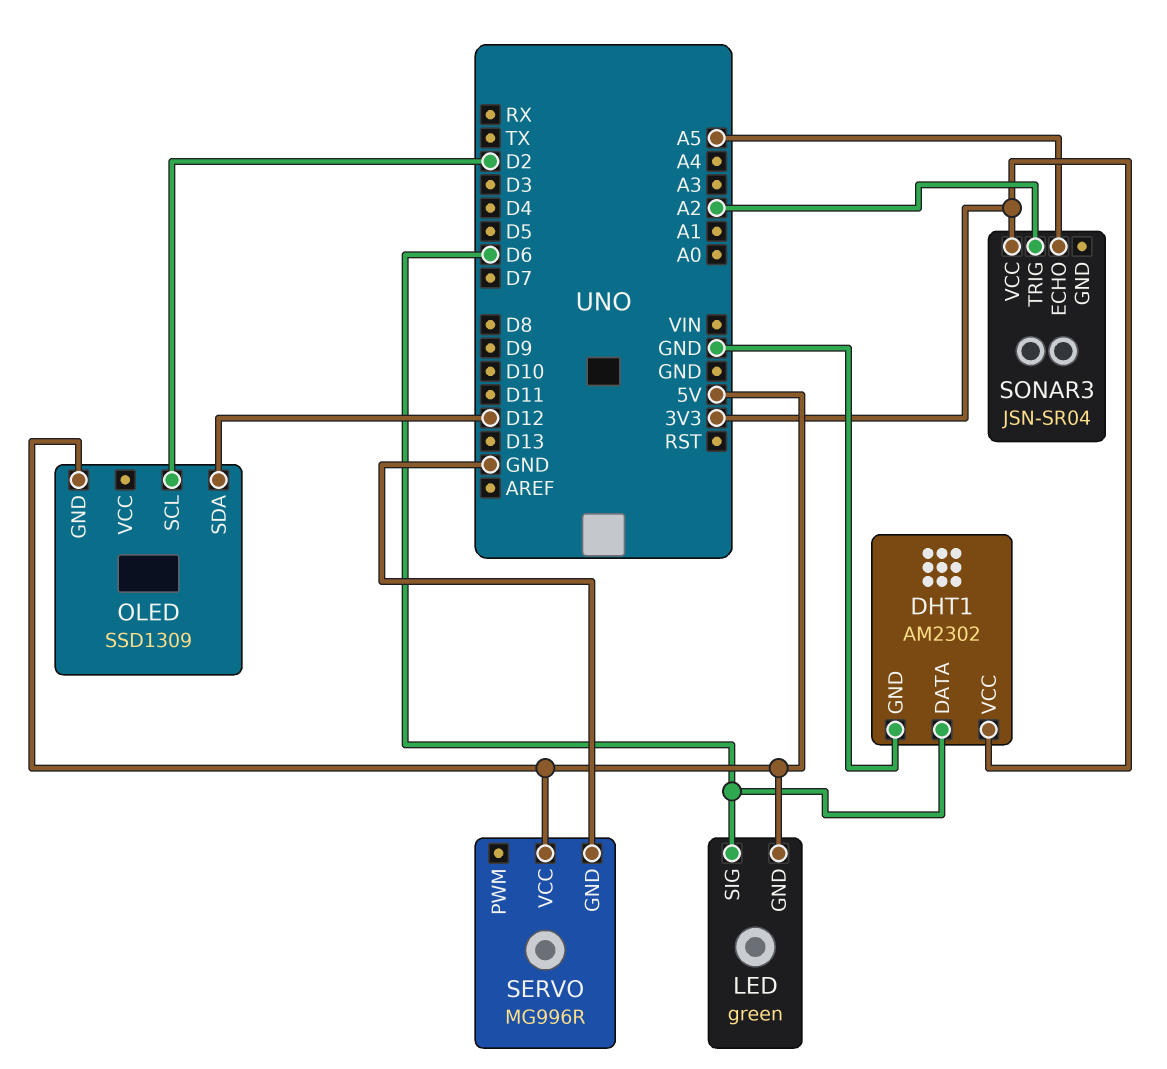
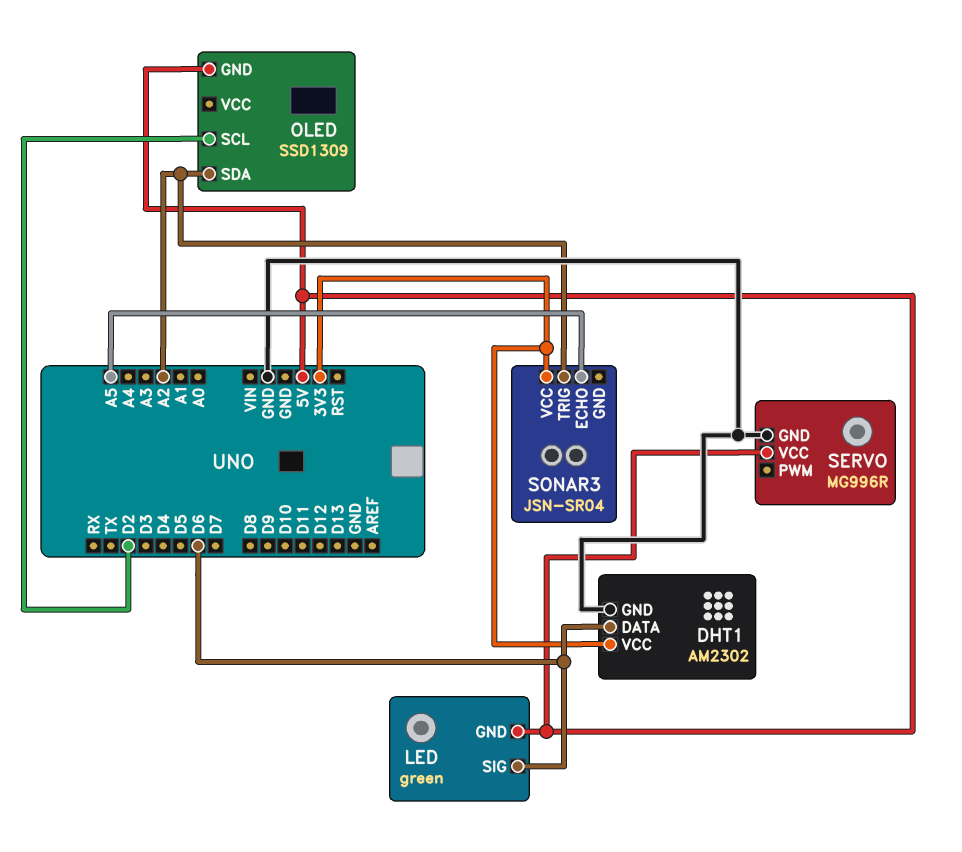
OLED pin SDA: D12 -> A2

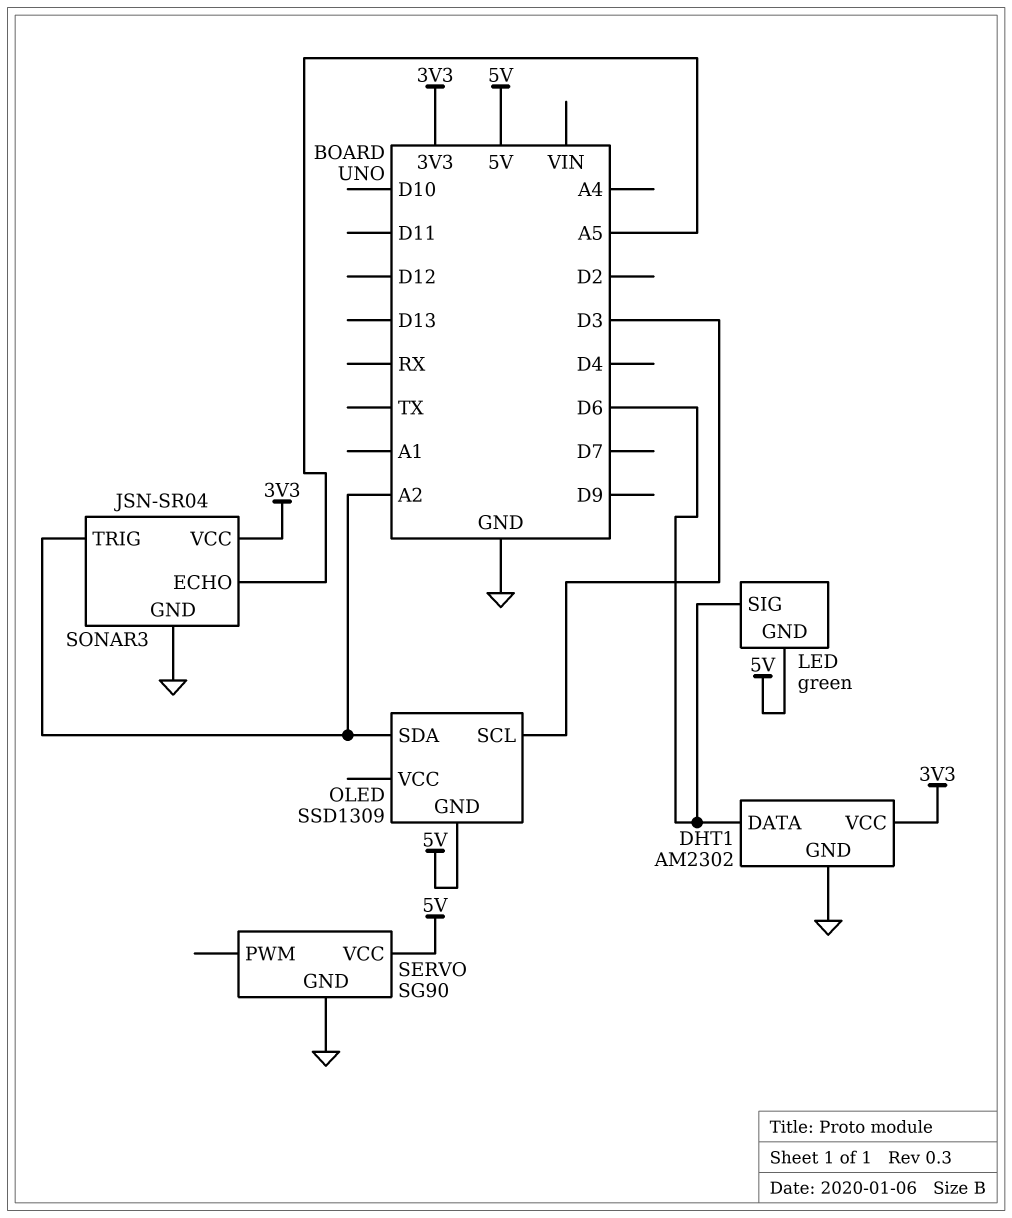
OLED pin SCL: D2 -> D3
SERVO: MG996R -> SG90
SONAR3 pin GND: none -> GND

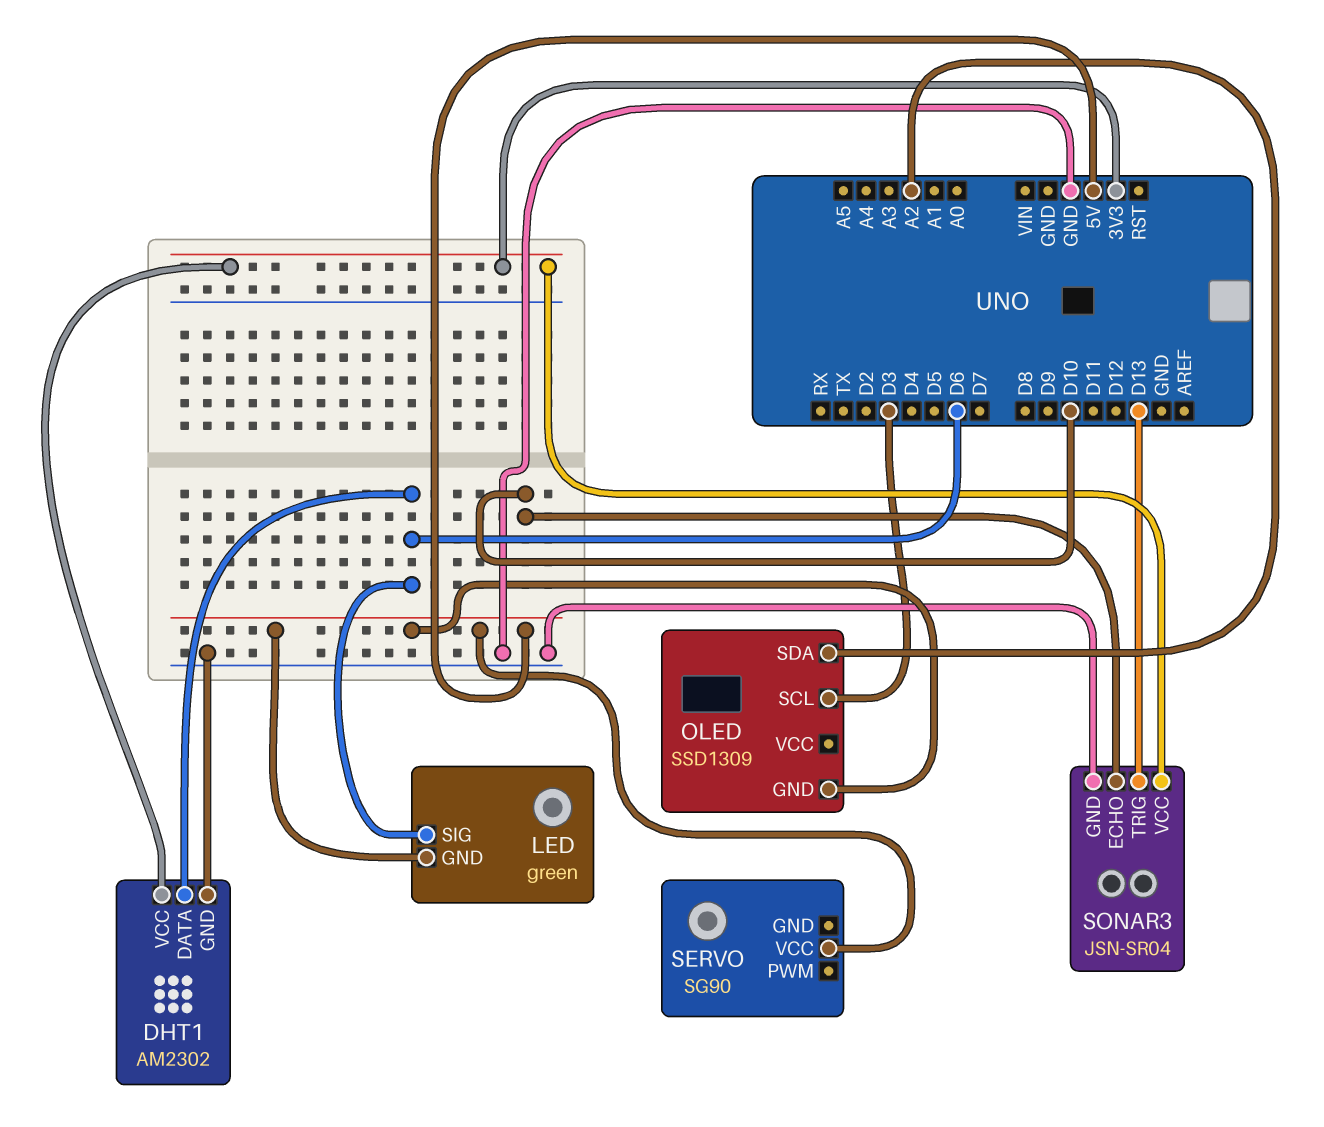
SERVO pin GND: GND -> none
SONAR3 pin ECHO: A5 -> D10
SONAR3 pin TRIG: A2 -> D13

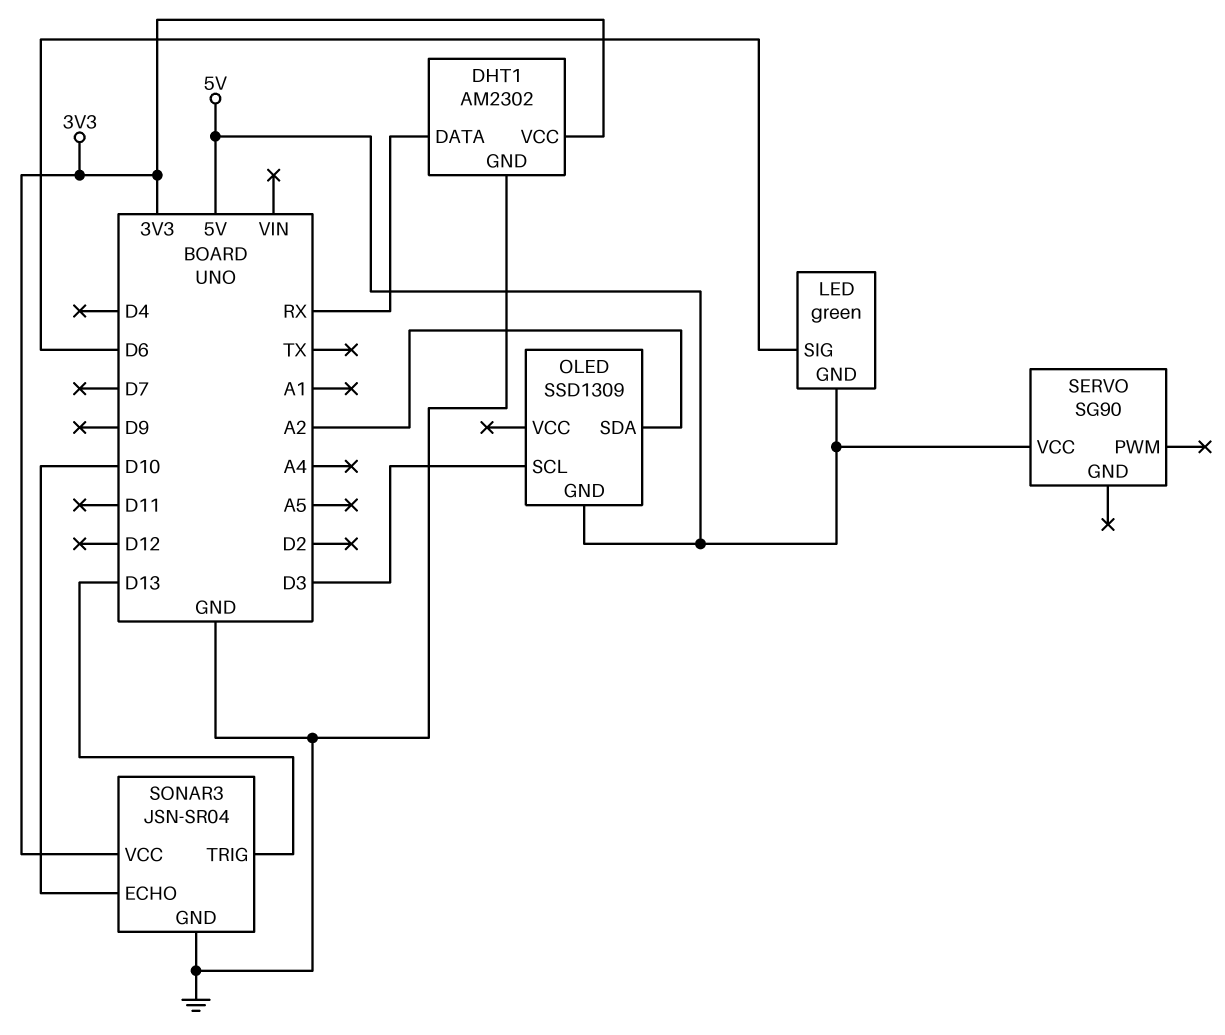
DHT1 pin DATA: D6 -> RX

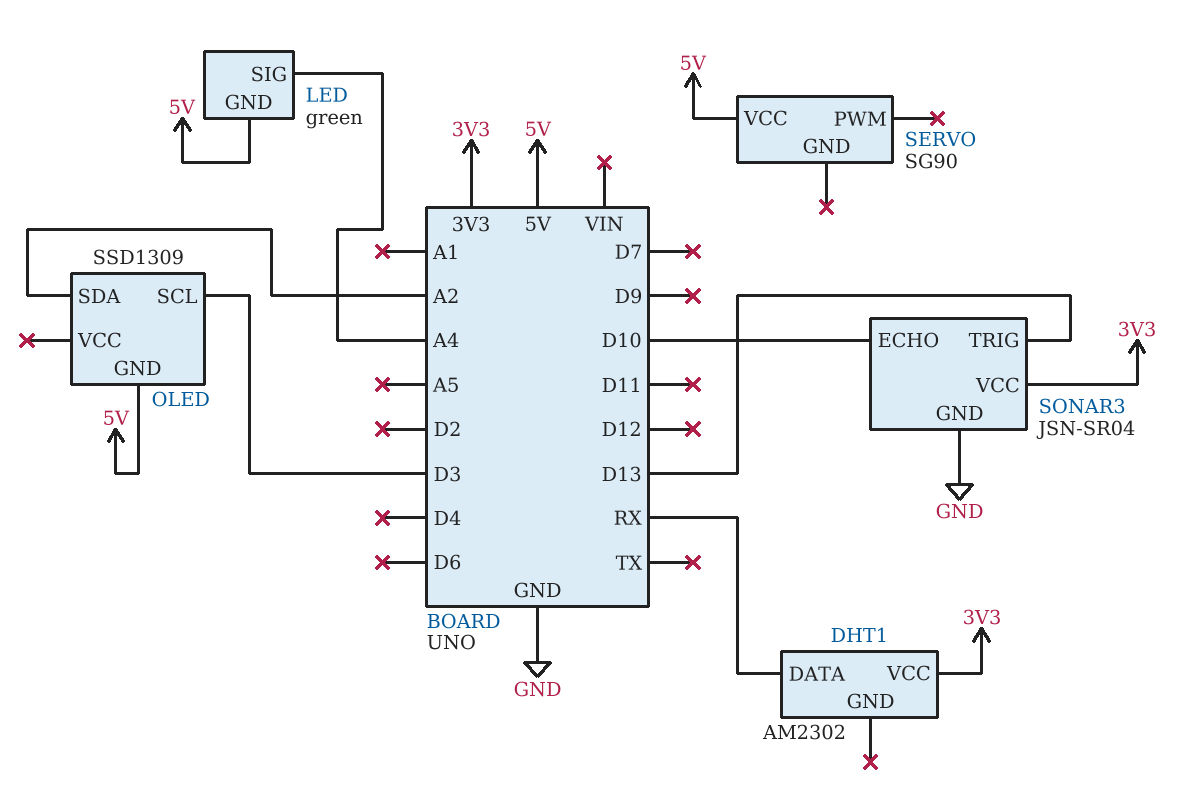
DHT1 pin GND: GND -> none
LED pin SIG: D6 -> A4

